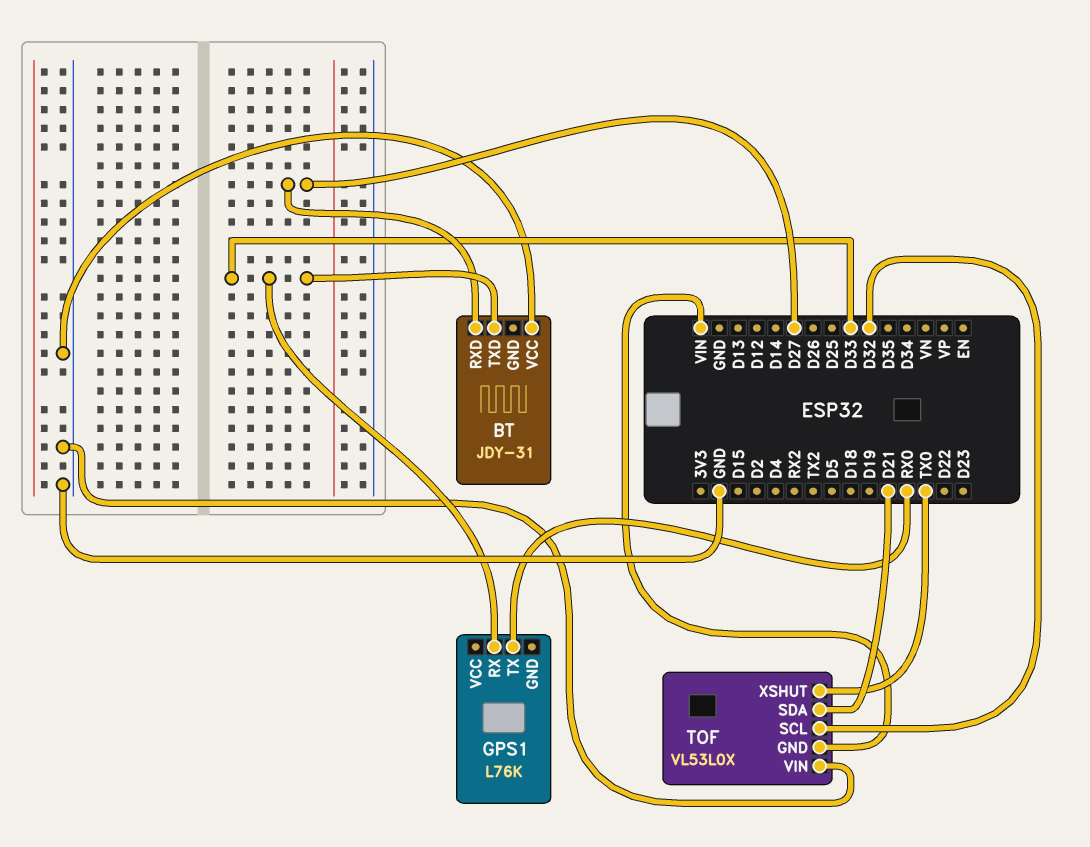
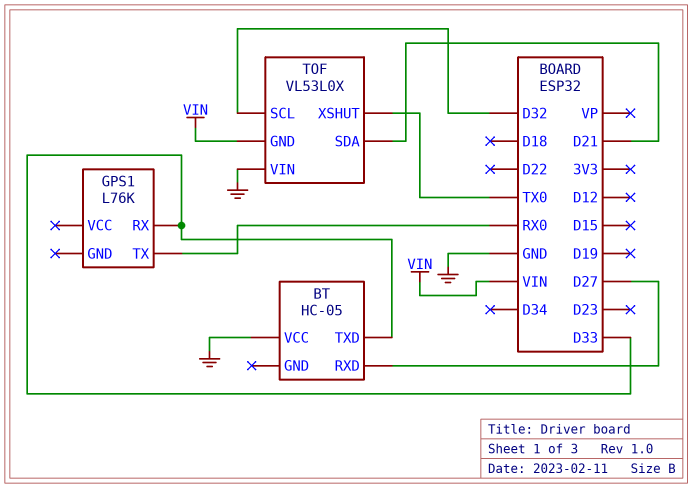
BT: JDY-31 -> HC-05

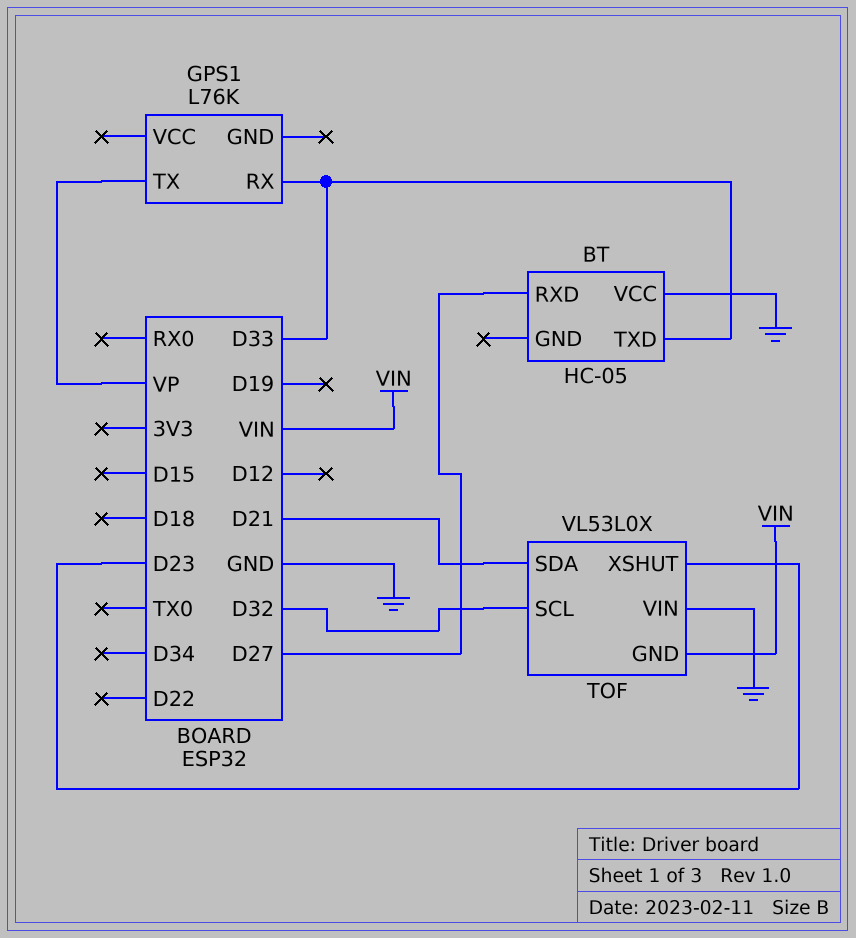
GPS1 pin TX: RX0 -> VP
TOF pin XSHUT: TX0 -> D23

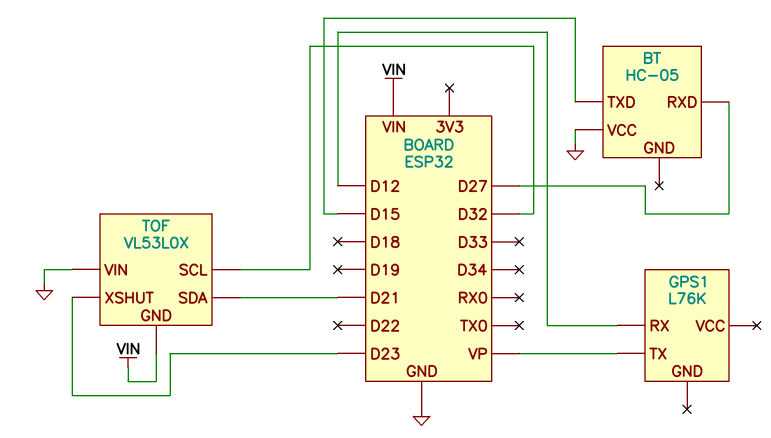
BT pin TXD: D33 -> D15
GPS1 pin RX: D33 -> D12

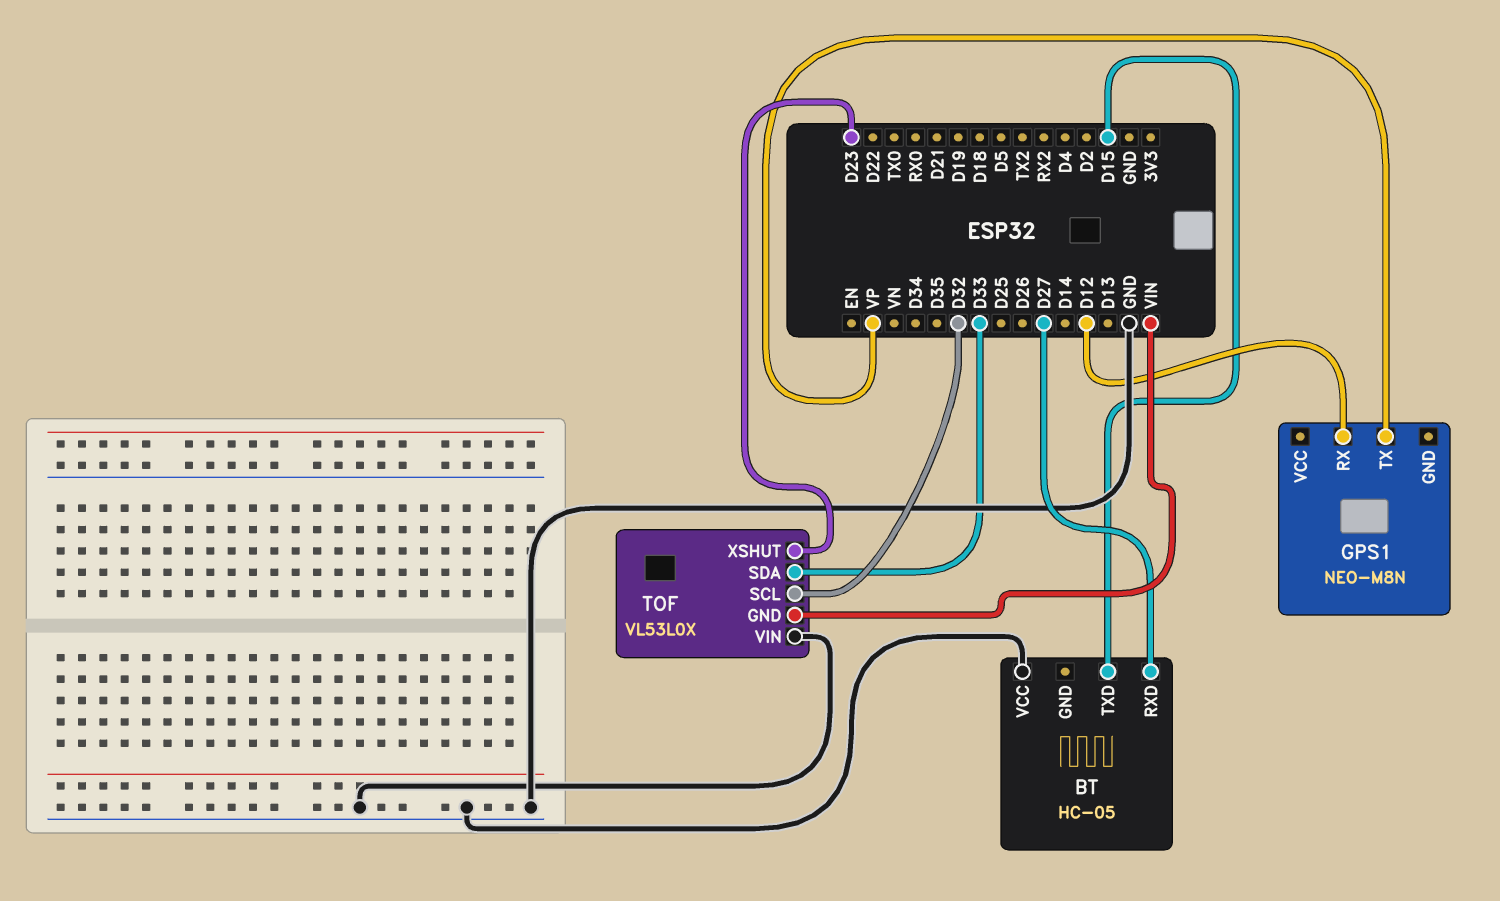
GPS1: L76K -> NEO-M8N
TOF pin SDA: D21 -> D33

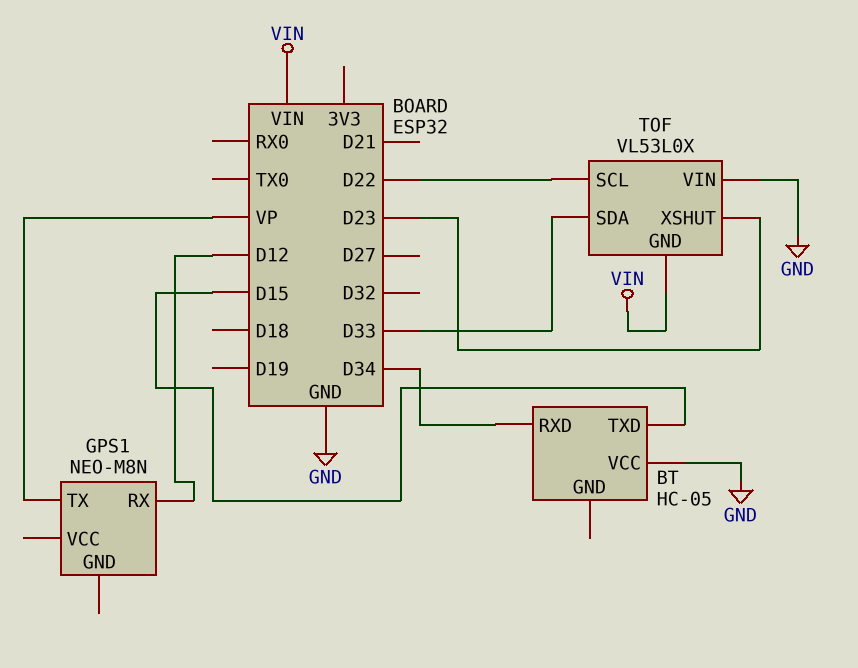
BT pin RXD: D27 -> D34
TOF pin SCL: D32 -> D22

